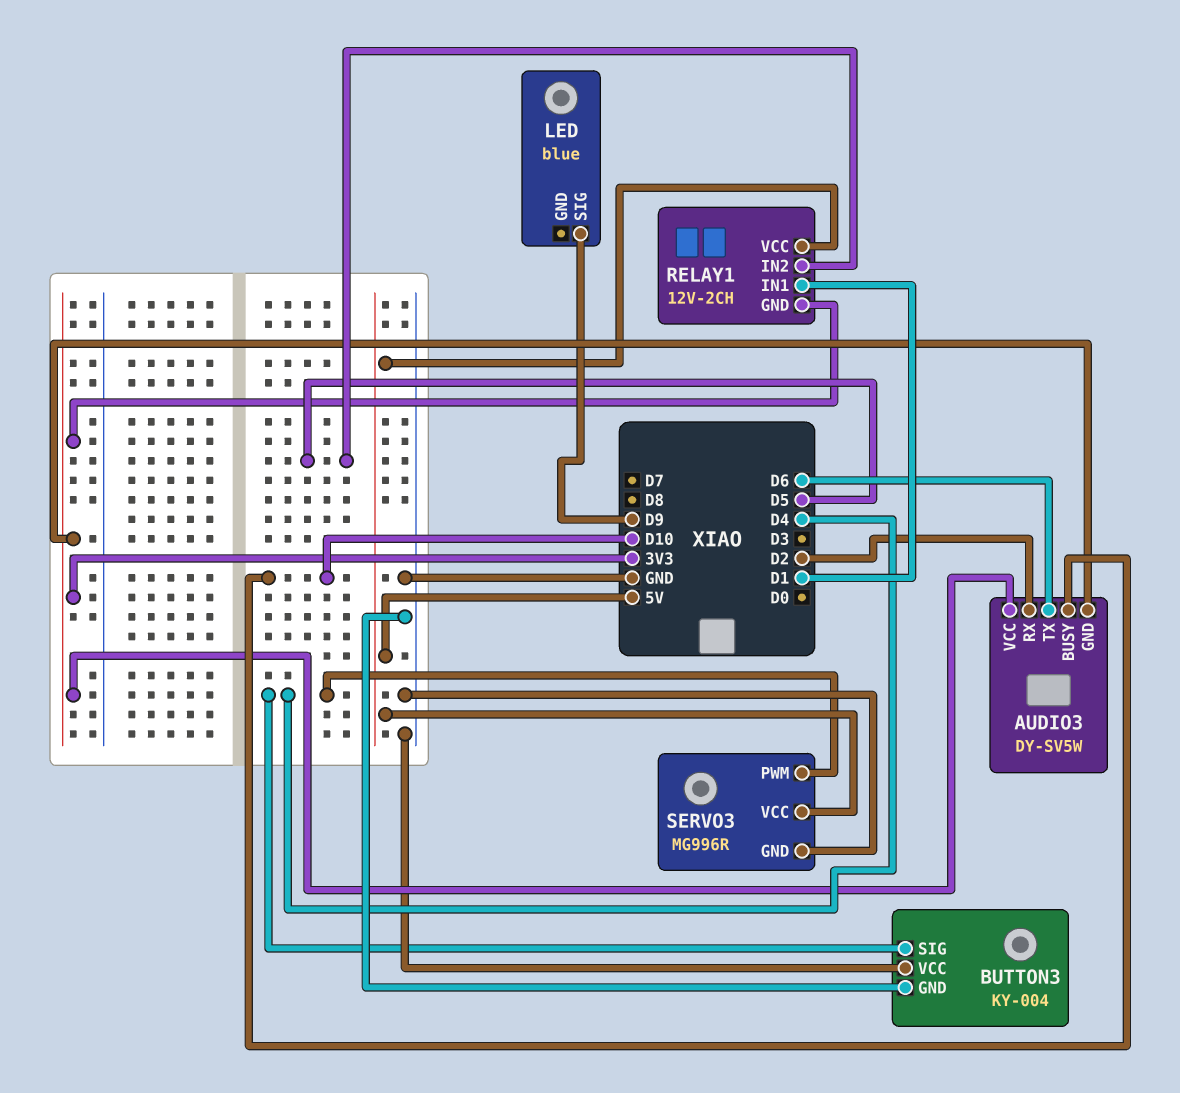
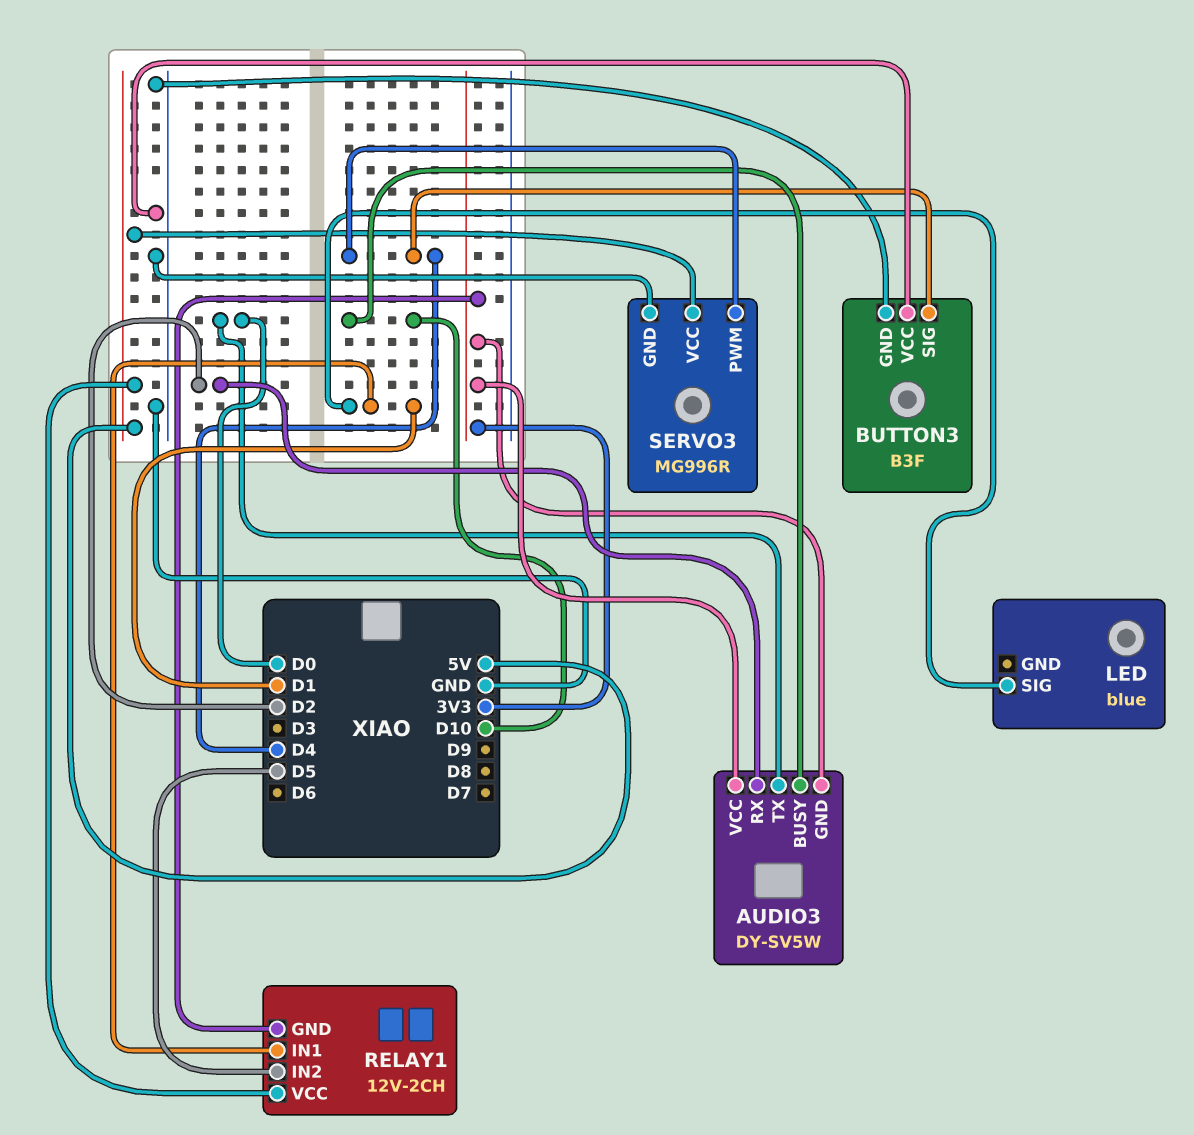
AUDIO3 pin TX: D6 -> D0
BUTTON3: KY-004 -> B3F
LED pin SIG: D9 -> D1

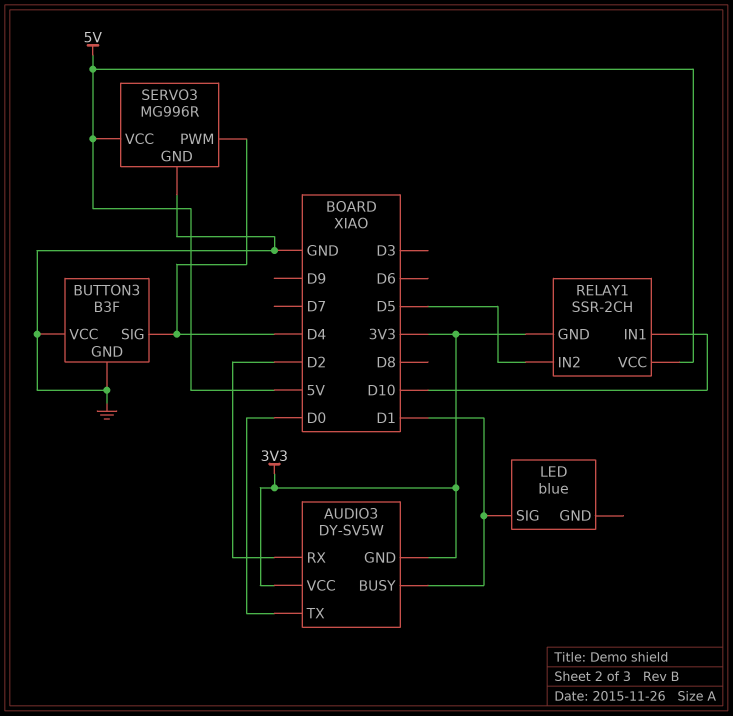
AUDIO3 pin BUSY: D10 -> D1
RELAY1: 12V-2CH -> SSR-2CH
RELAY1 pin IN1: D1 -> D10

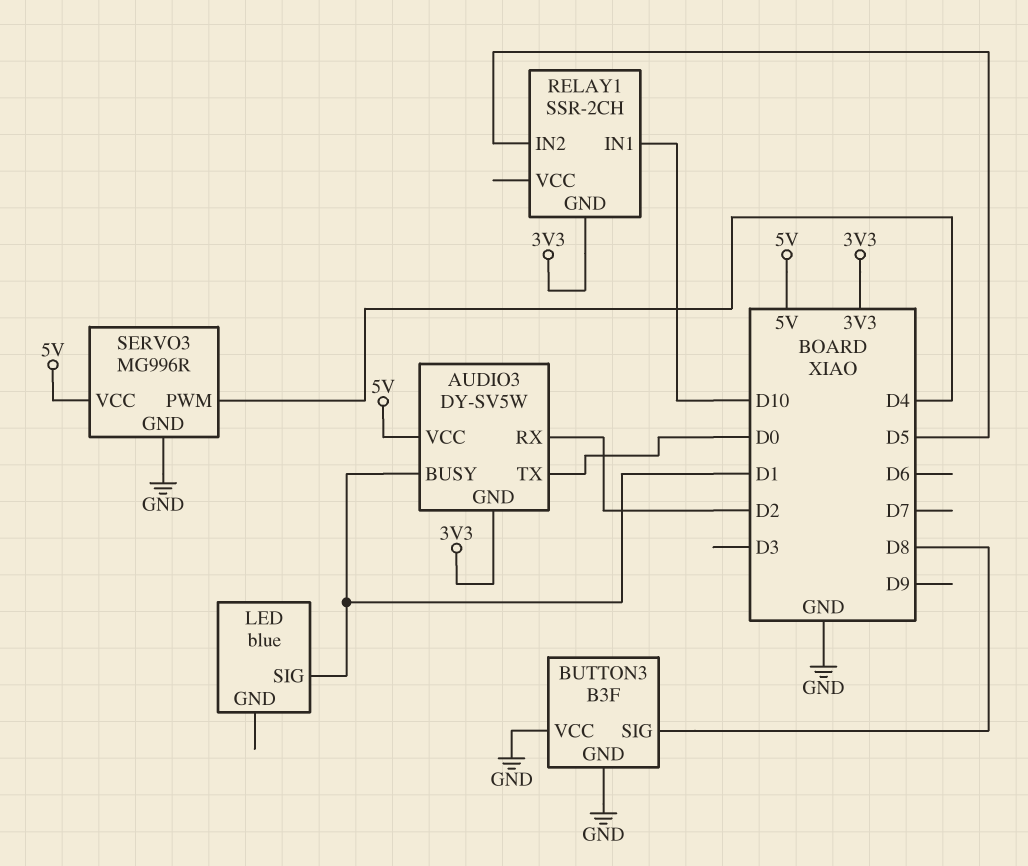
AUDIO3 pin VCC: 3V3 -> 5V
BUTTON3 pin SIG: D4 -> D8
RELAY1 pin VCC: 5V -> none

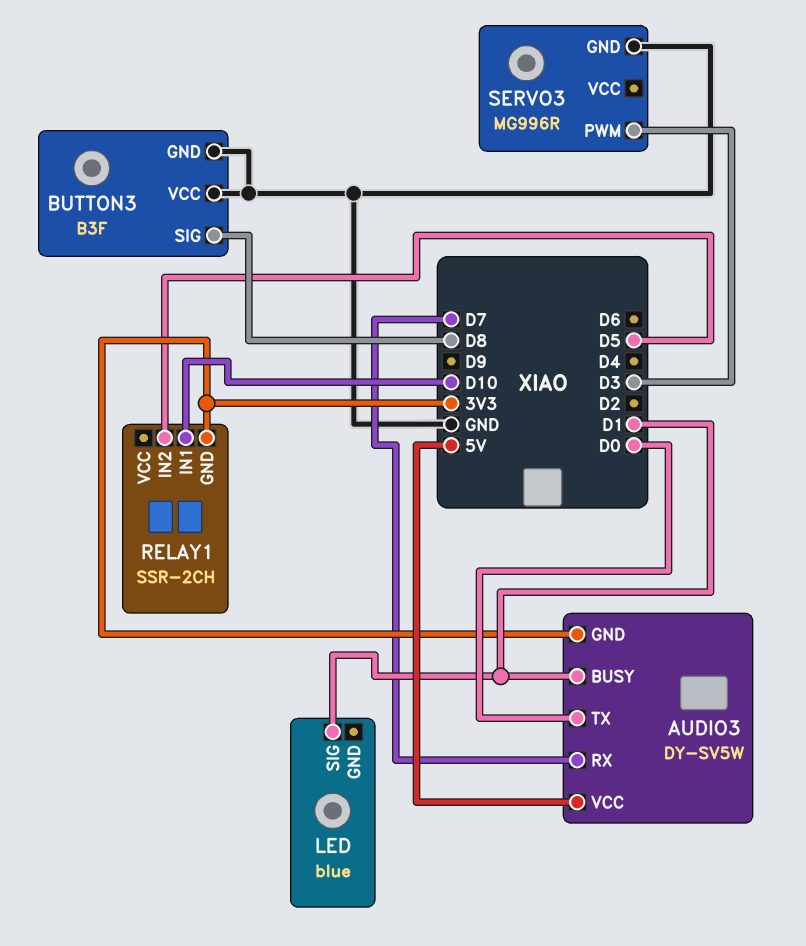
AUDIO3 pin RX: D2 -> D7
SERVO3 pin PWM: D4 -> D3
SERVO3 pin VCC: 5V -> none

